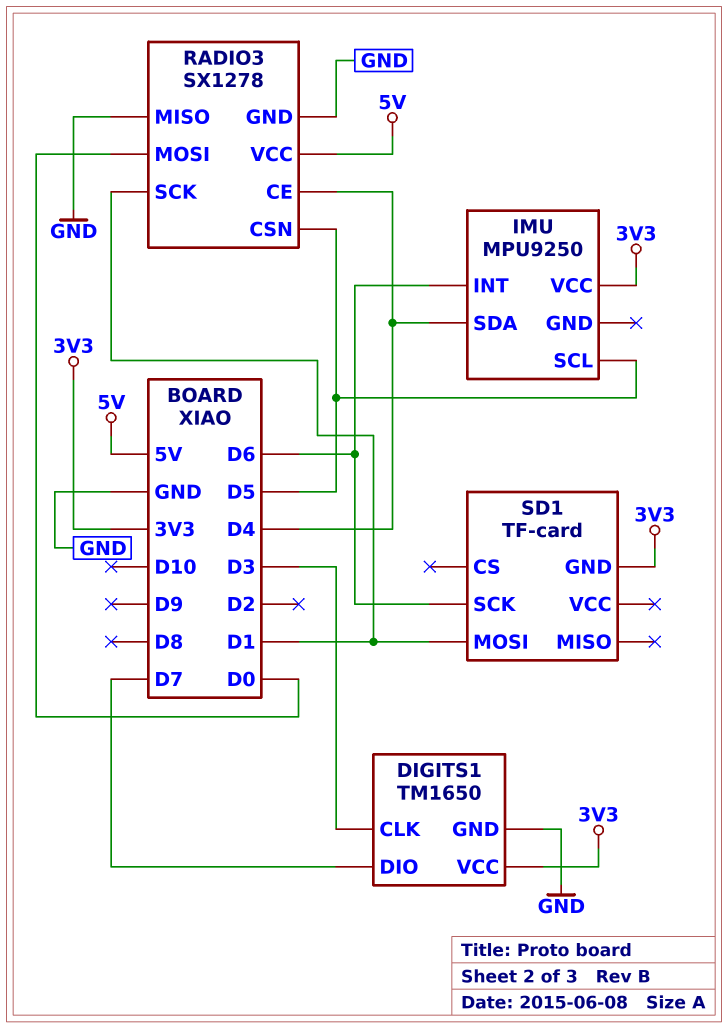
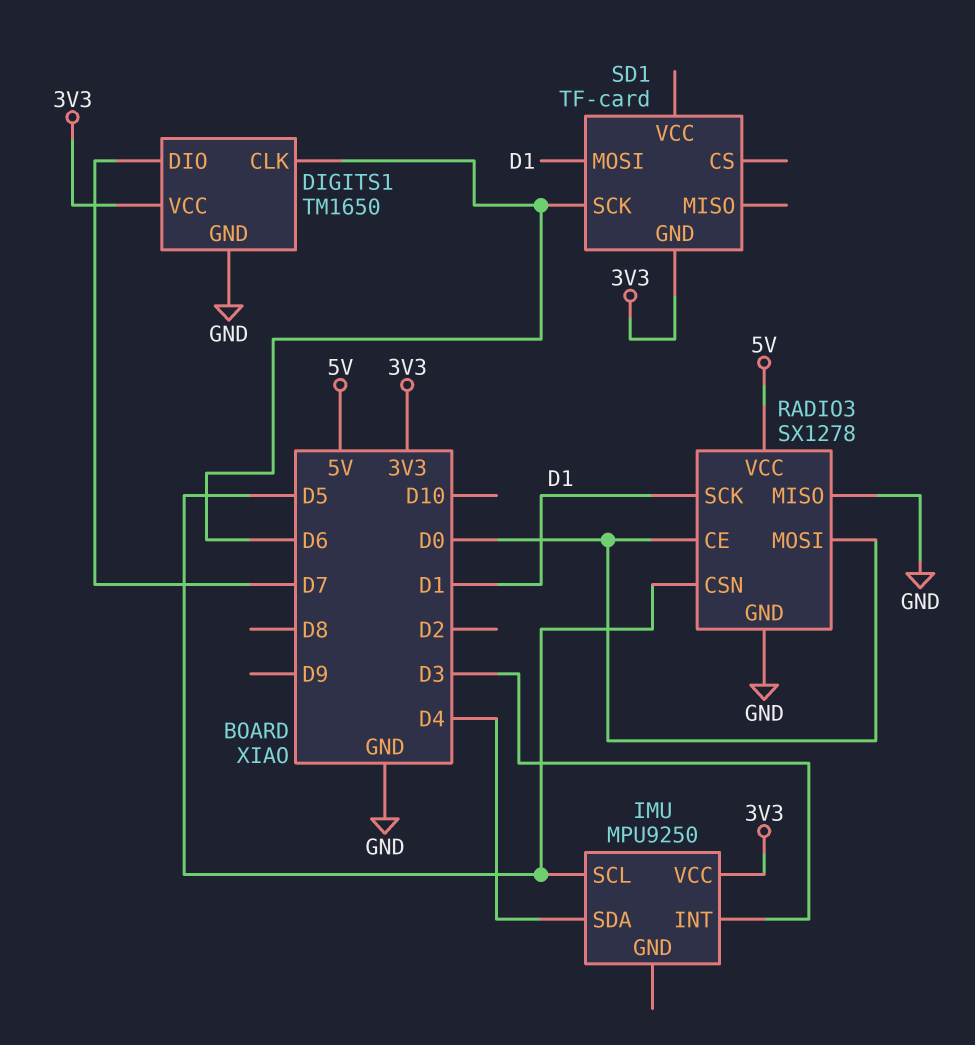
DIGITS1 pin CLK: D3 -> D6
IMU pin INT: D6 -> D3
RADIO3 pin CE: D4 -> D0

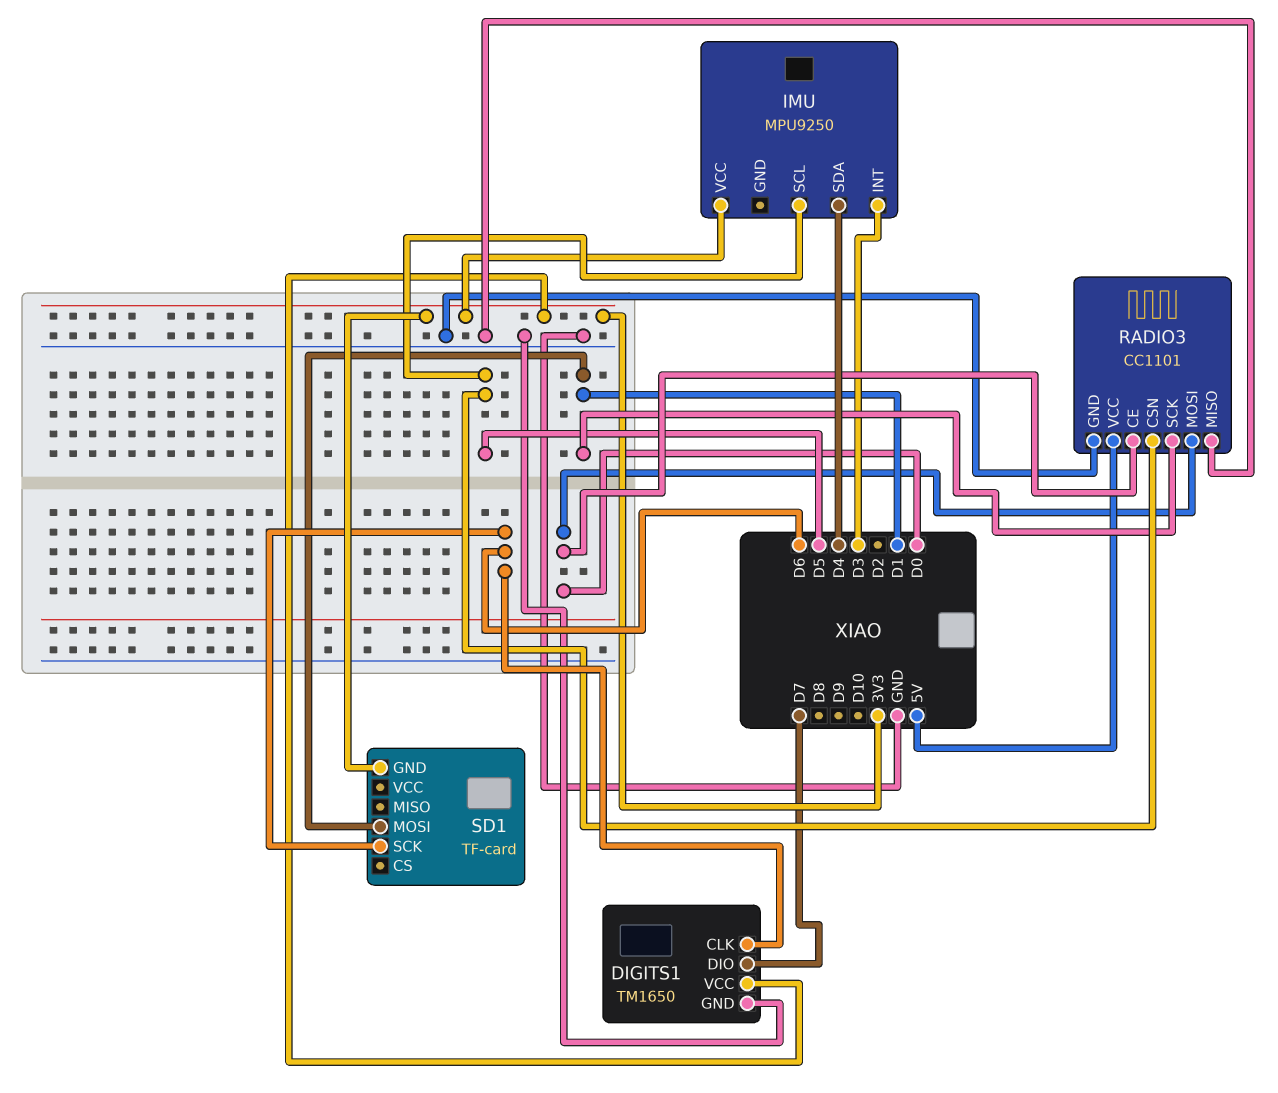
RADIO3: SX1278 -> CC1101

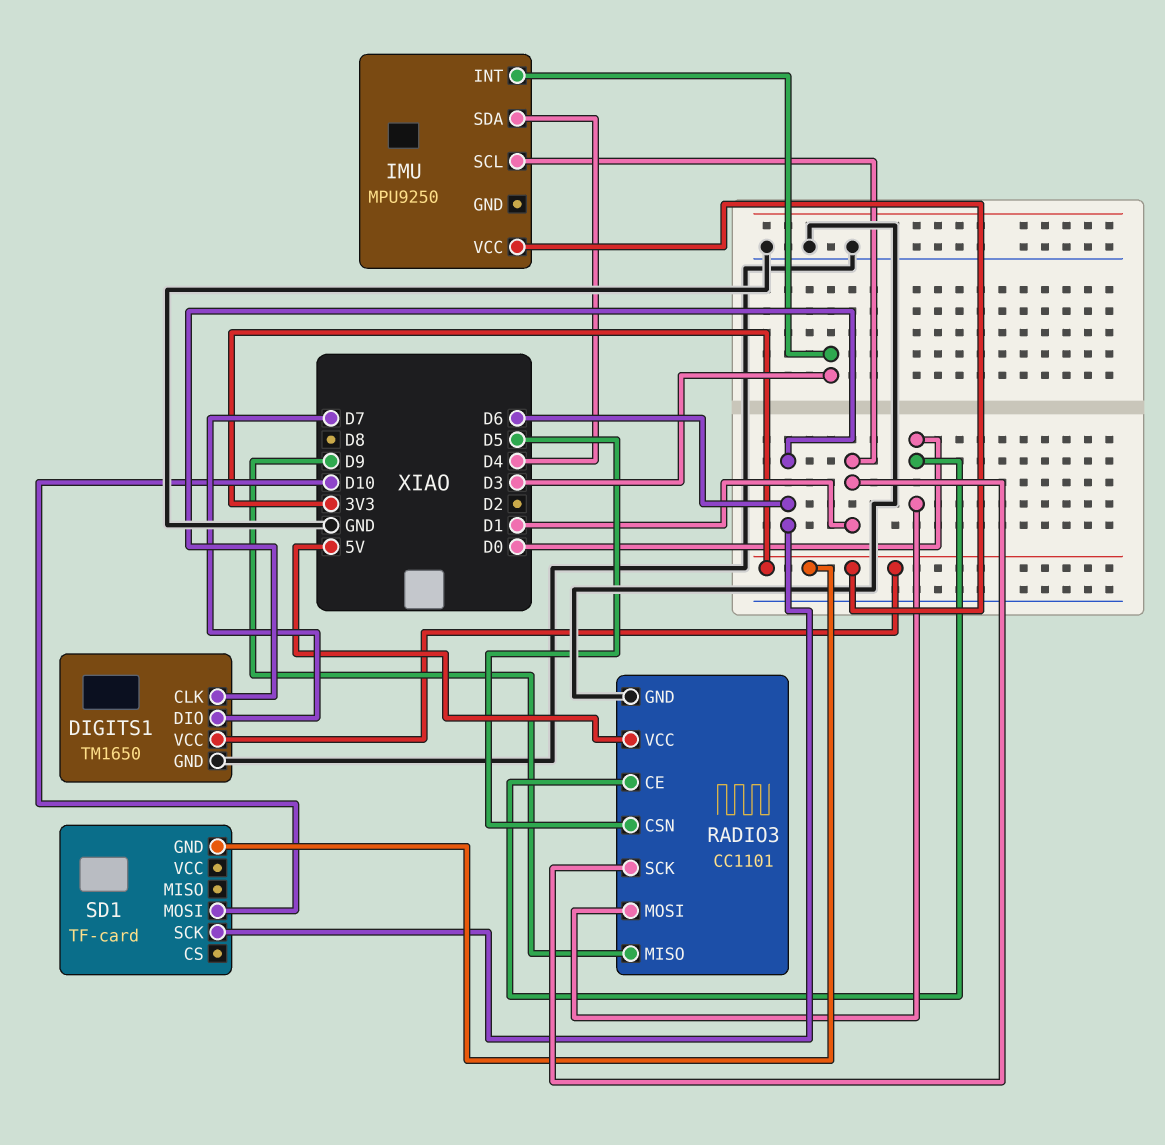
IMU pin SCL: D5 -> D1
RADIO3 pin MISO: GND -> D9
SD1 pin MOSI: D1 -> D10

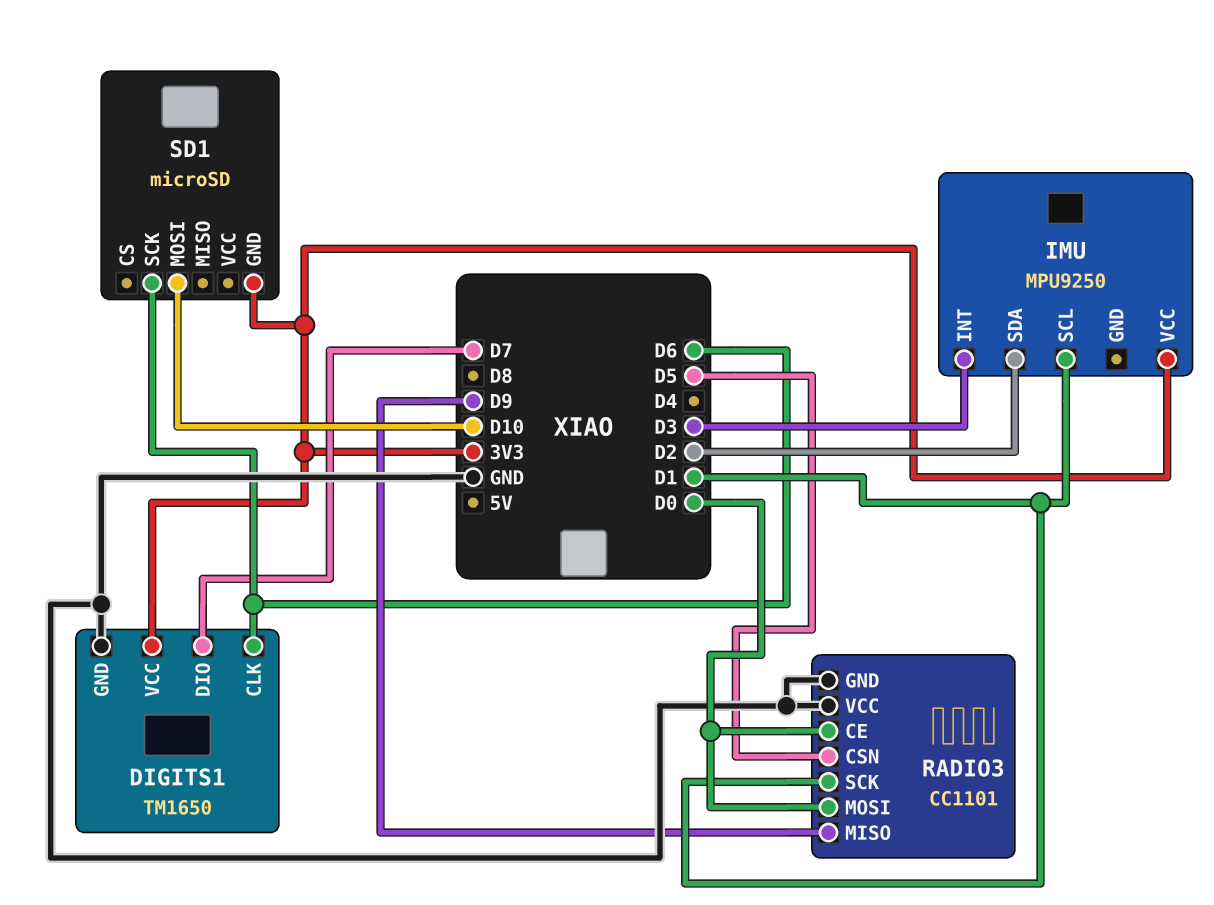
IMU pin SDA: D4 -> D2
RADIO3 pin VCC: 5V -> GND
SD1: TF-card -> microSD

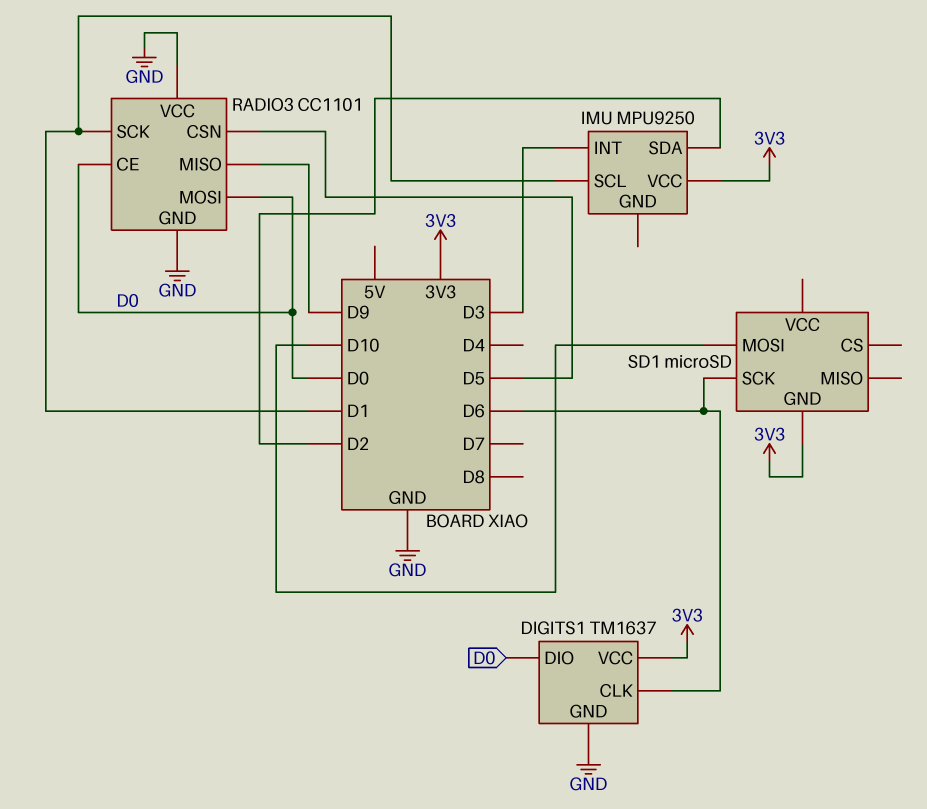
DIGITS1: TM1650 -> TM1637
DIGITS1 pin DIO: D7 -> D0

